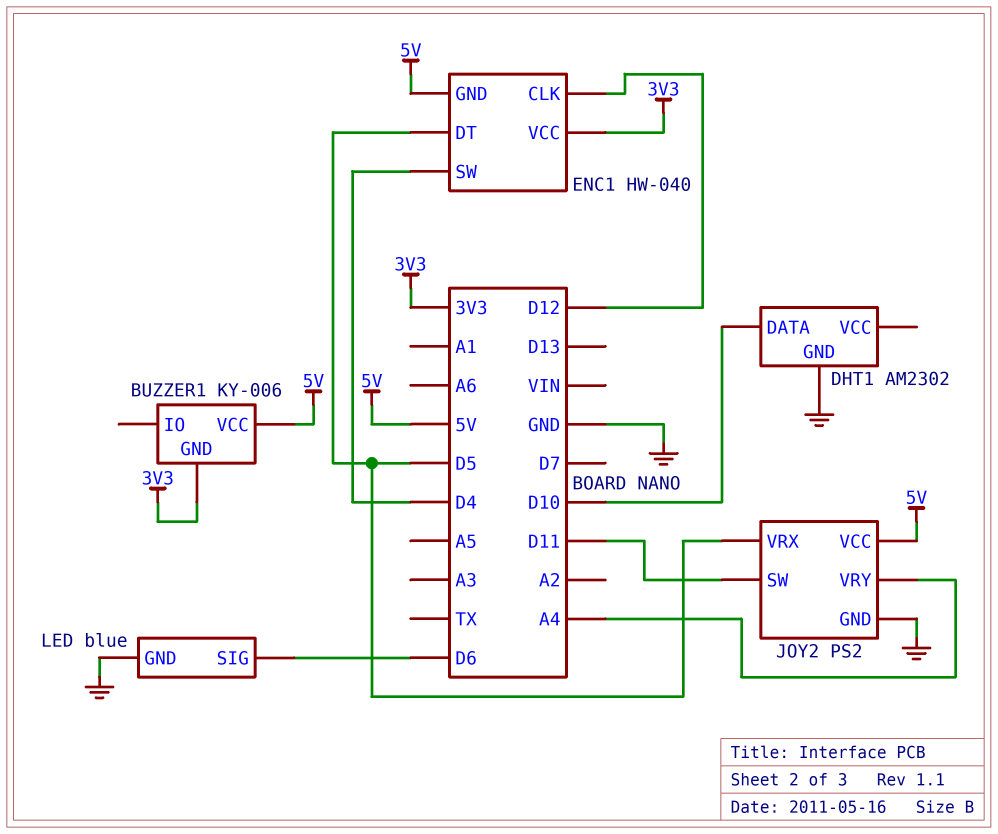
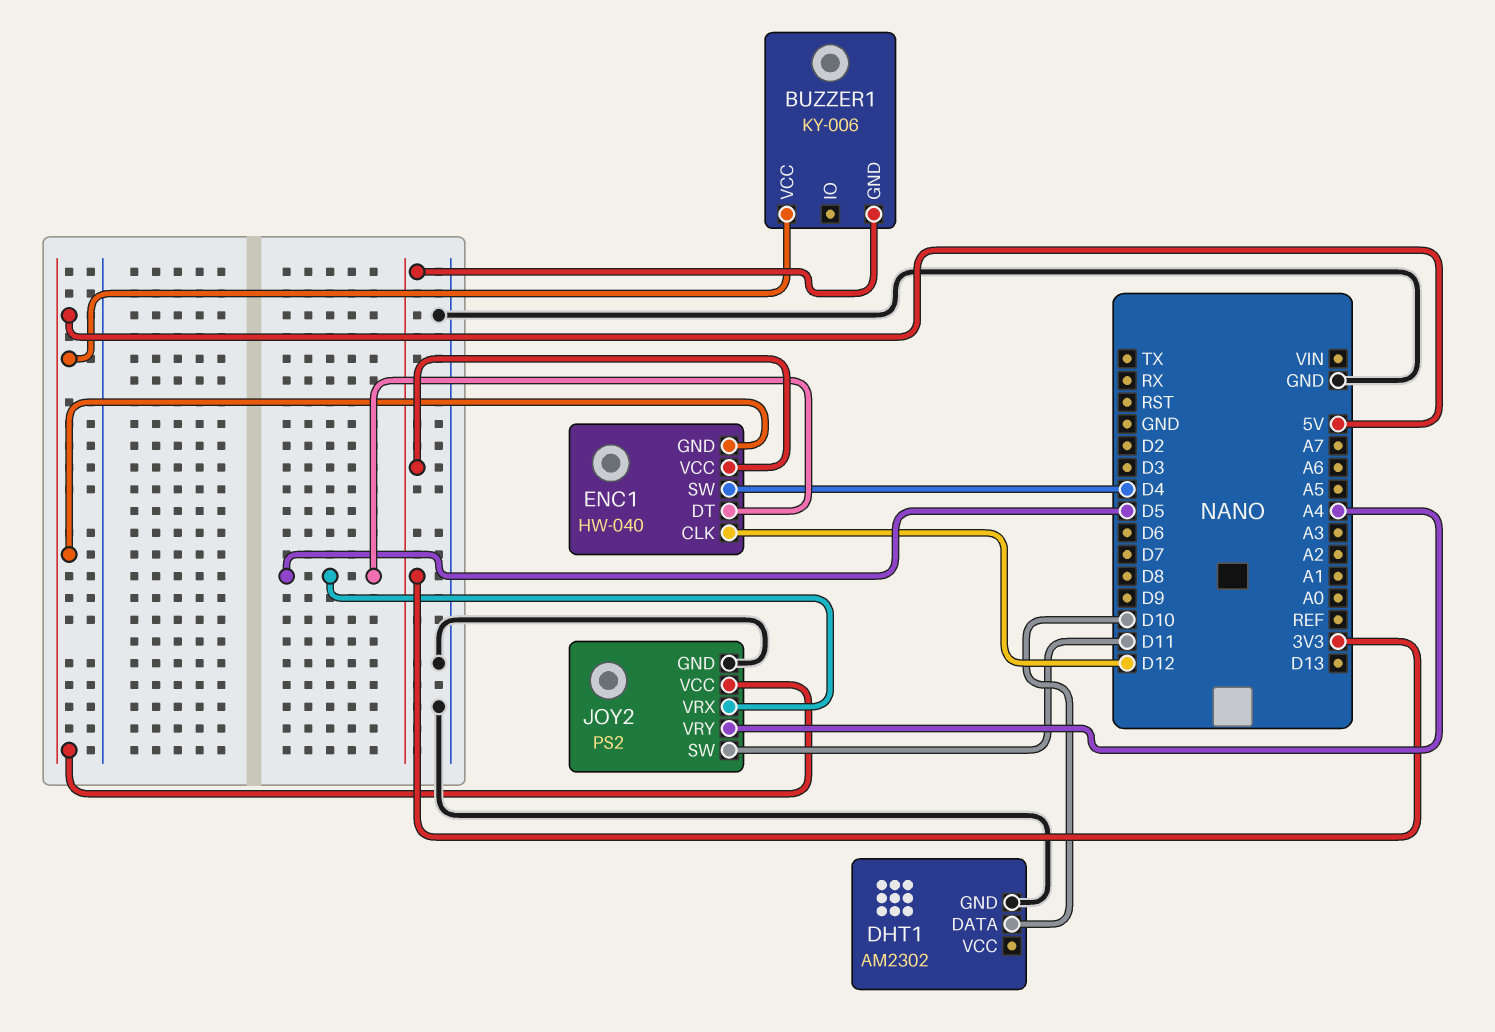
LED: blue -> none
LED pin GND: GND -> none
LED pin SIG: D6 -> none

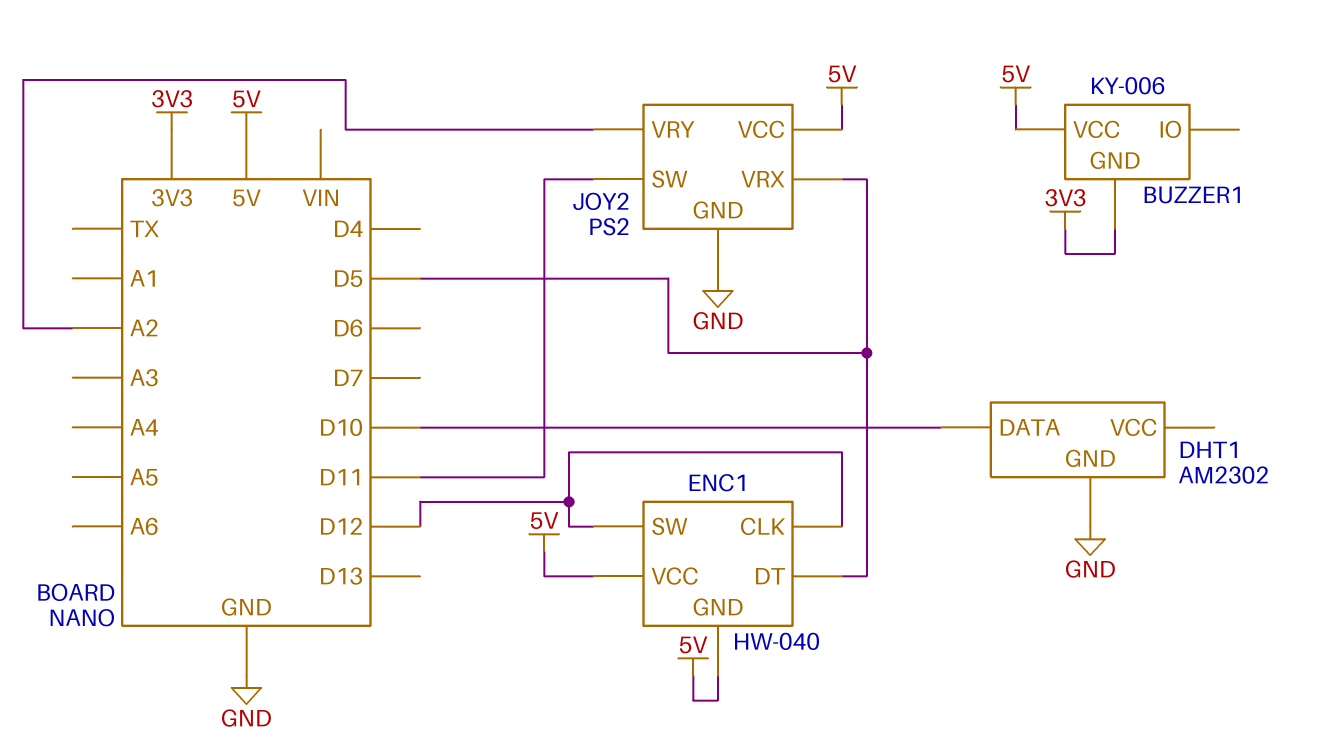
ENC1 pin SW: D4 -> D12
ENC1 pin VCC: 3V3 -> 5V
JOY2 pin VRY: A4 -> A2

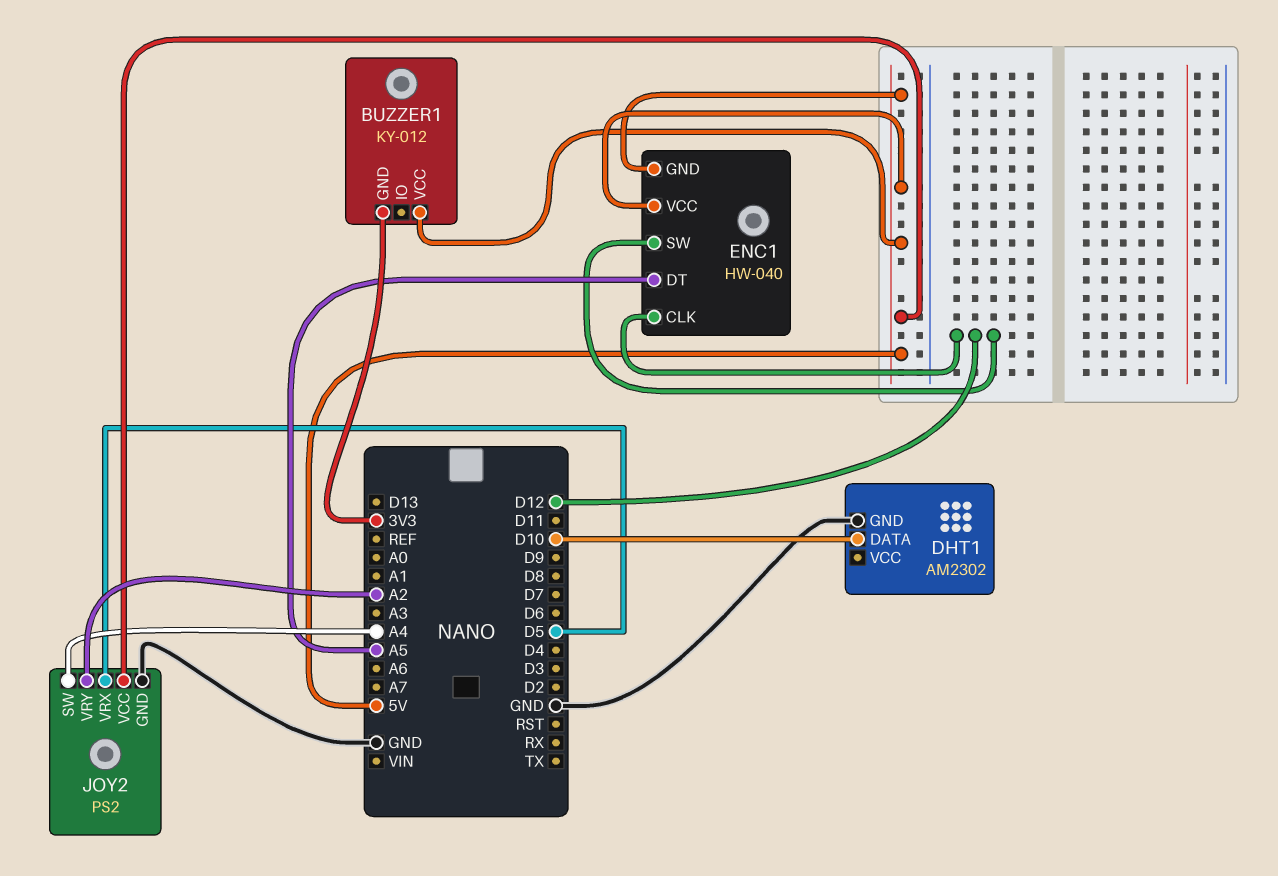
BUZZER1: KY-006 -> KY-012
ENC1 pin DT: D5 -> A5
JOY2 pin SW: D11 -> A4

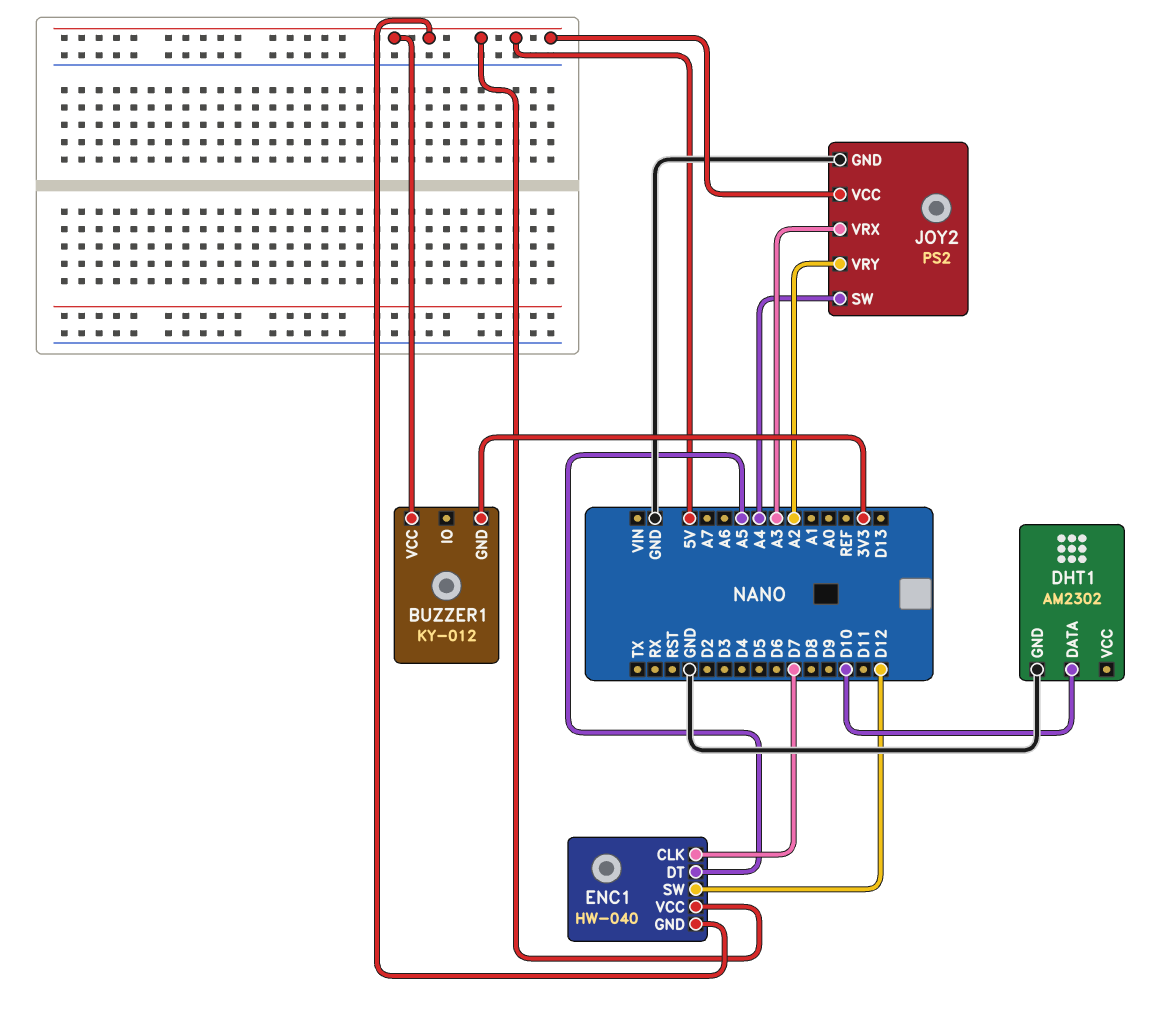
ENC1 pin CLK: D12 -> D7
JOY2 pin VRX: D5 -> A3

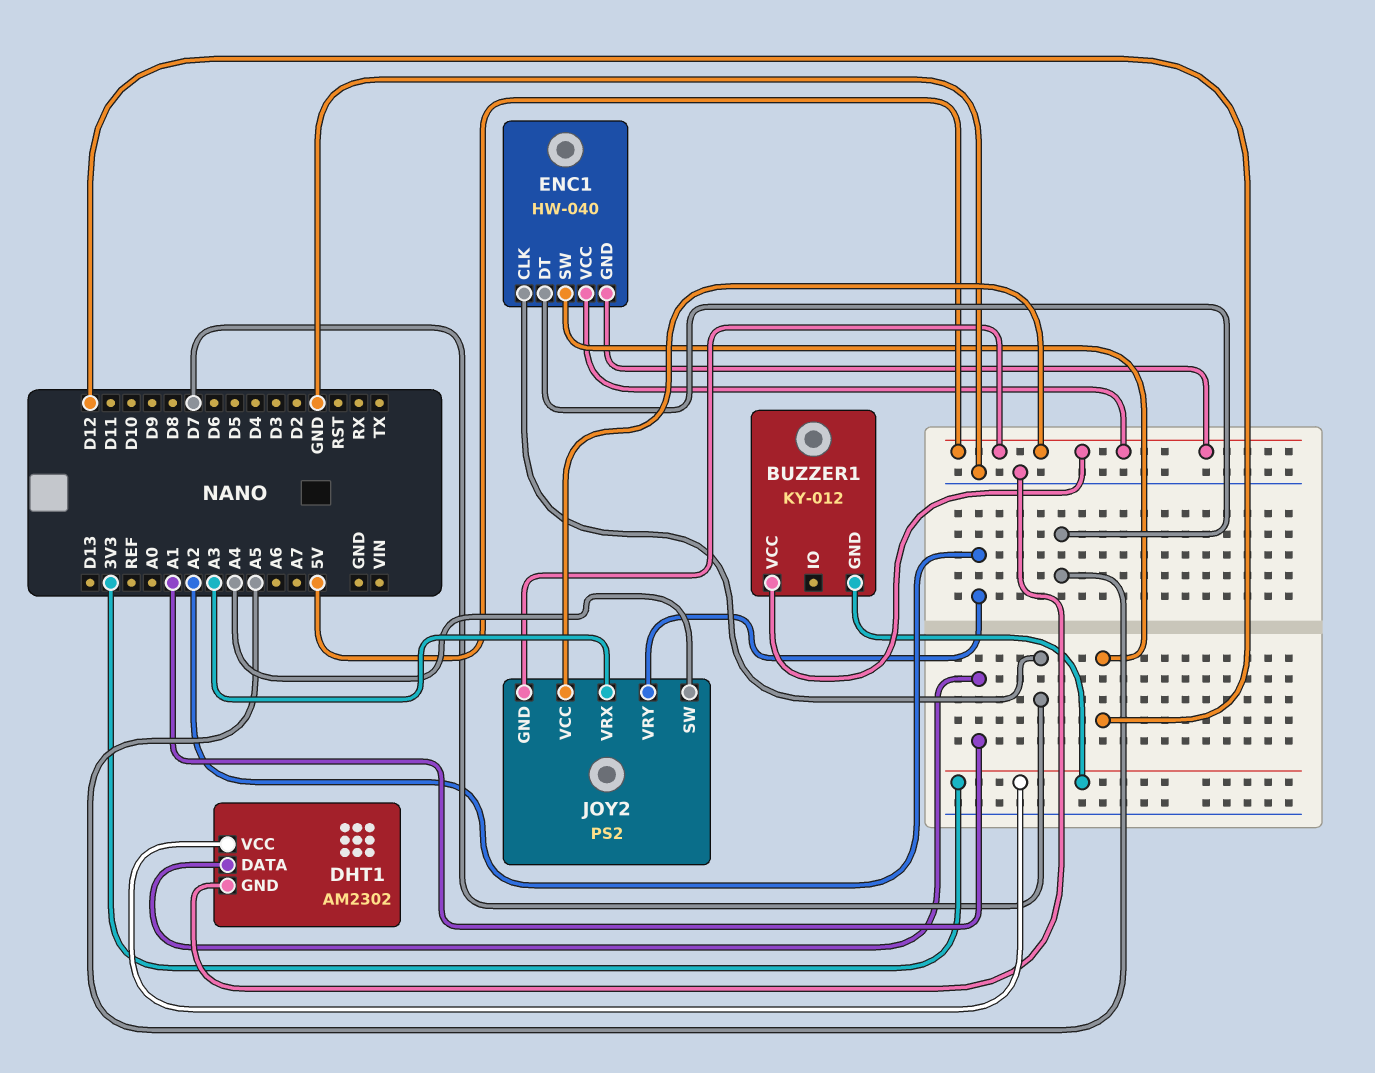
DHT1 pin DATA: D10 -> A1
DHT1 pin VCC: none -> 3V3
JOY2 pin GND: GND -> 5V

